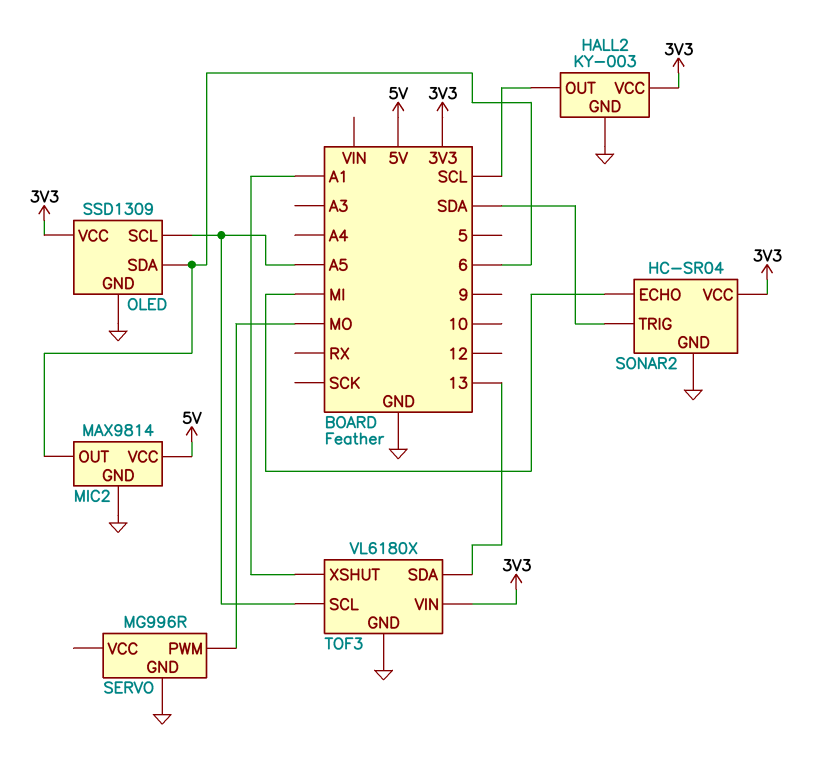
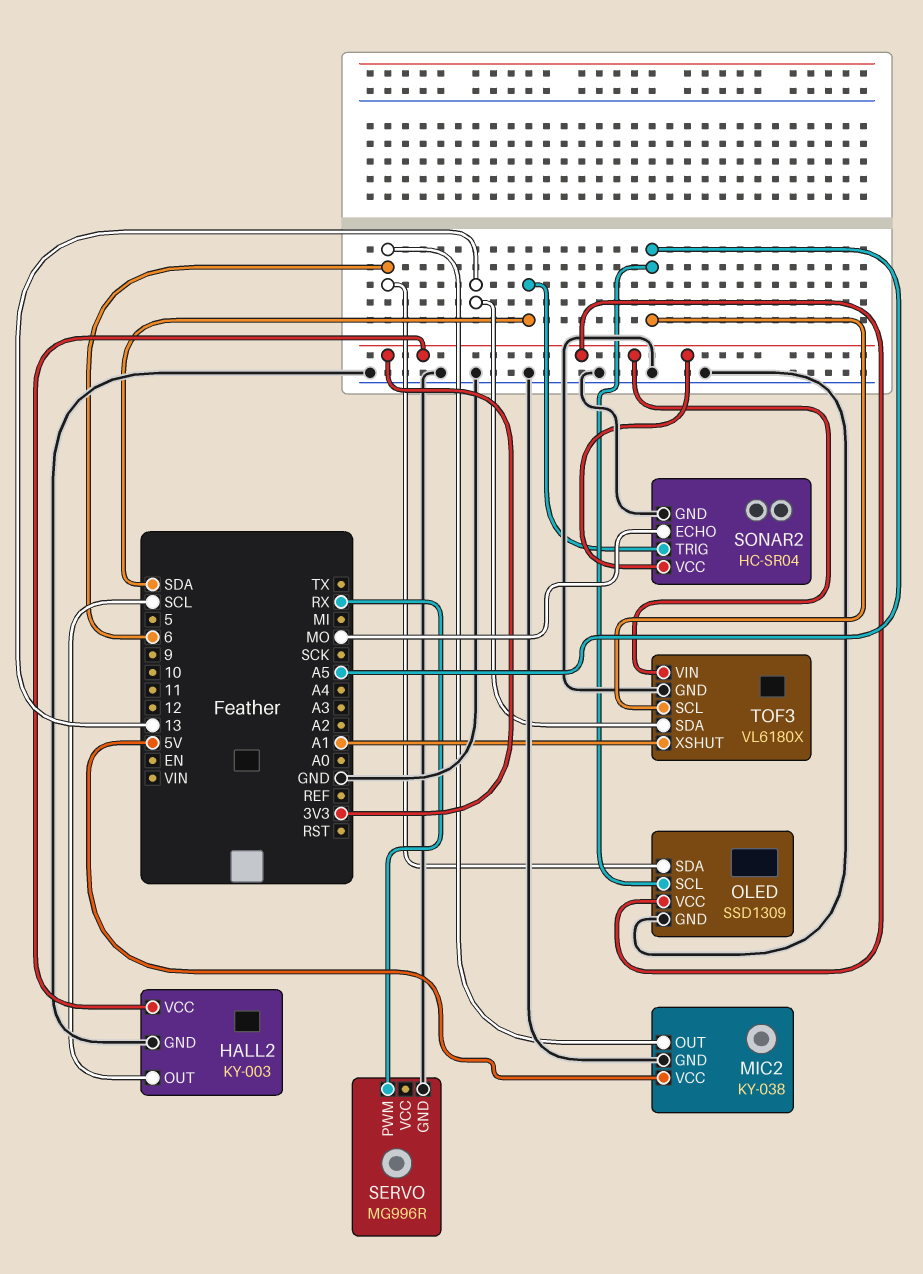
MIC2: MAX9814 -> KY-038
SERVO pin PWM: MO -> RX
SONAR2 pin ECHO: MI -> MO

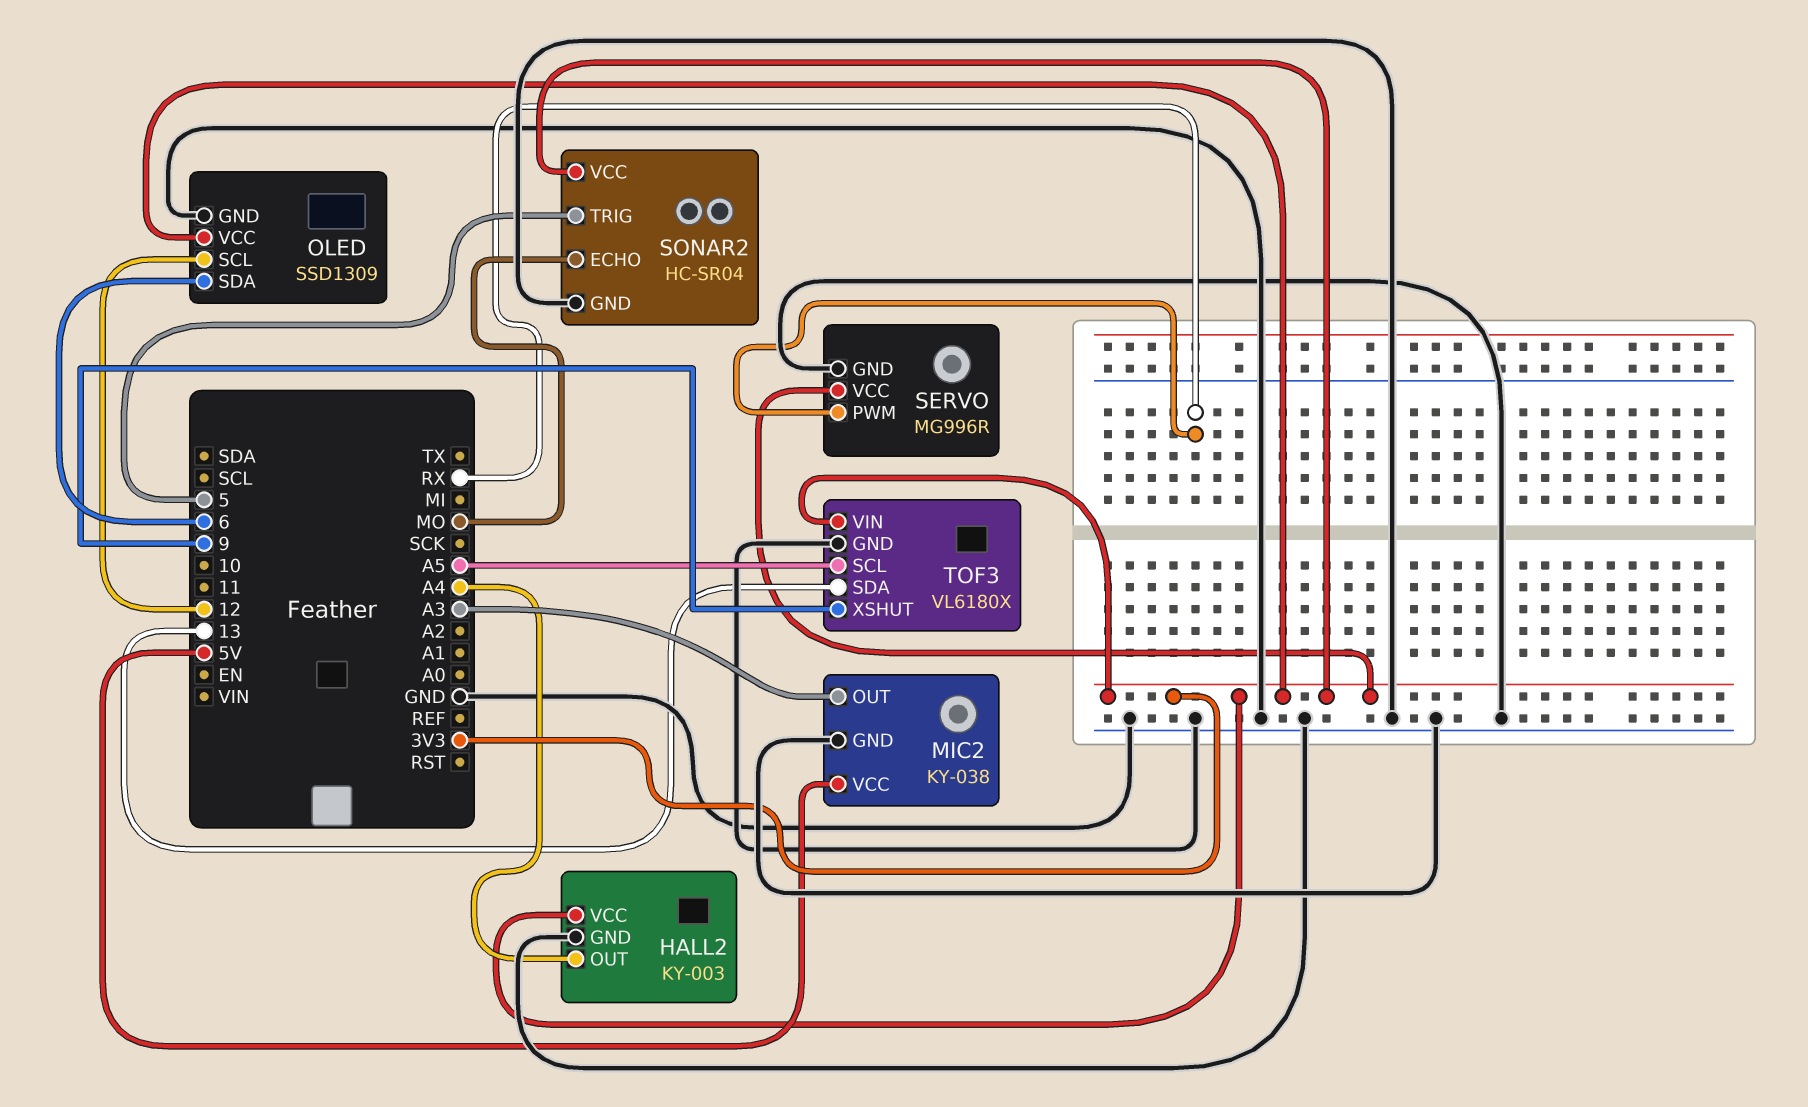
HALL2 pin OUT: SCL -> A4
MIC2 pin OUT: 6 -> A3
OLED pin SCL: A5 -> 12
SERVO pin VCC: none -> 3V3
SONAR2 pin TRIG: SDA -> 5
TOF3 pin XSHUT: A1 -> 9

